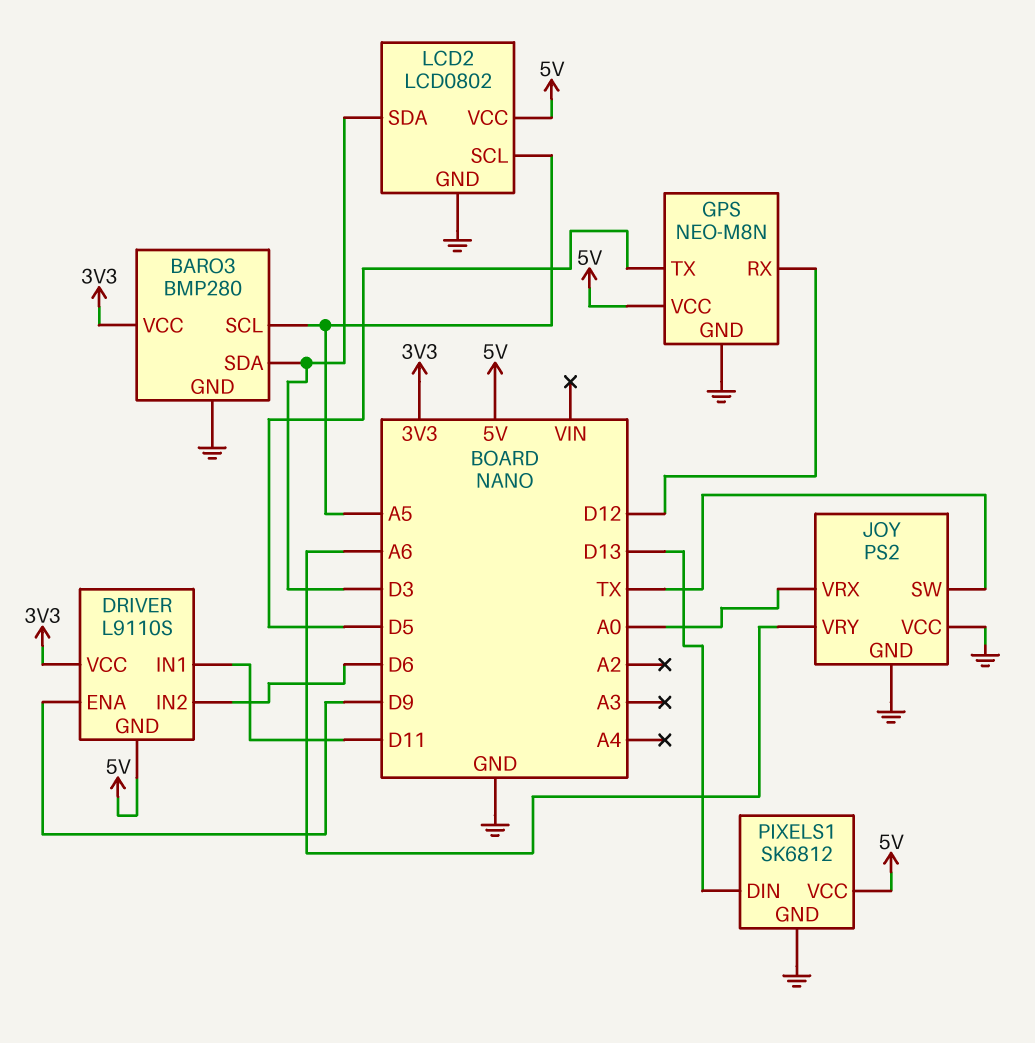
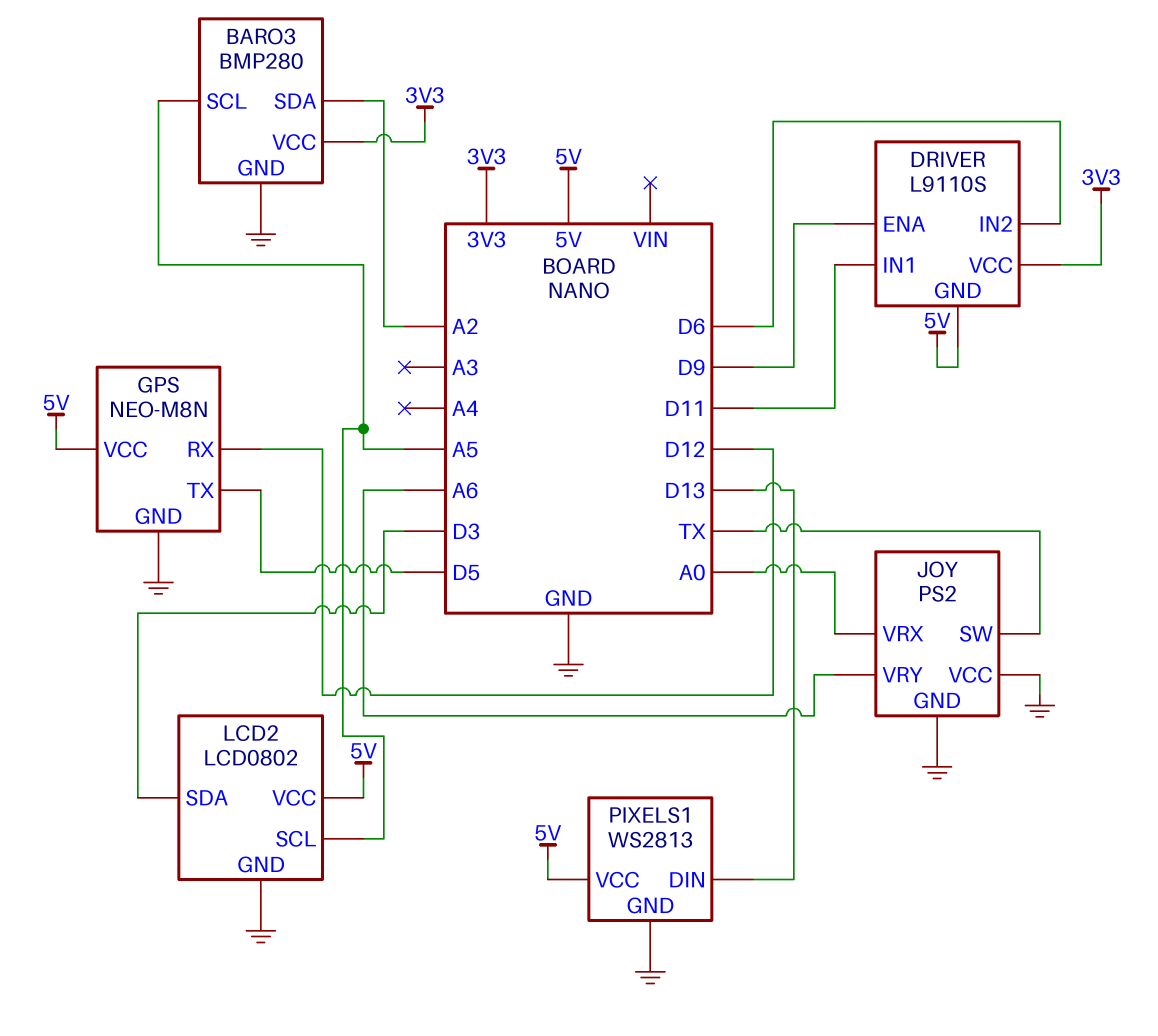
BARO3 pin SDA: D3 -> A2
PIXELS1: SK6812 -> WS2813

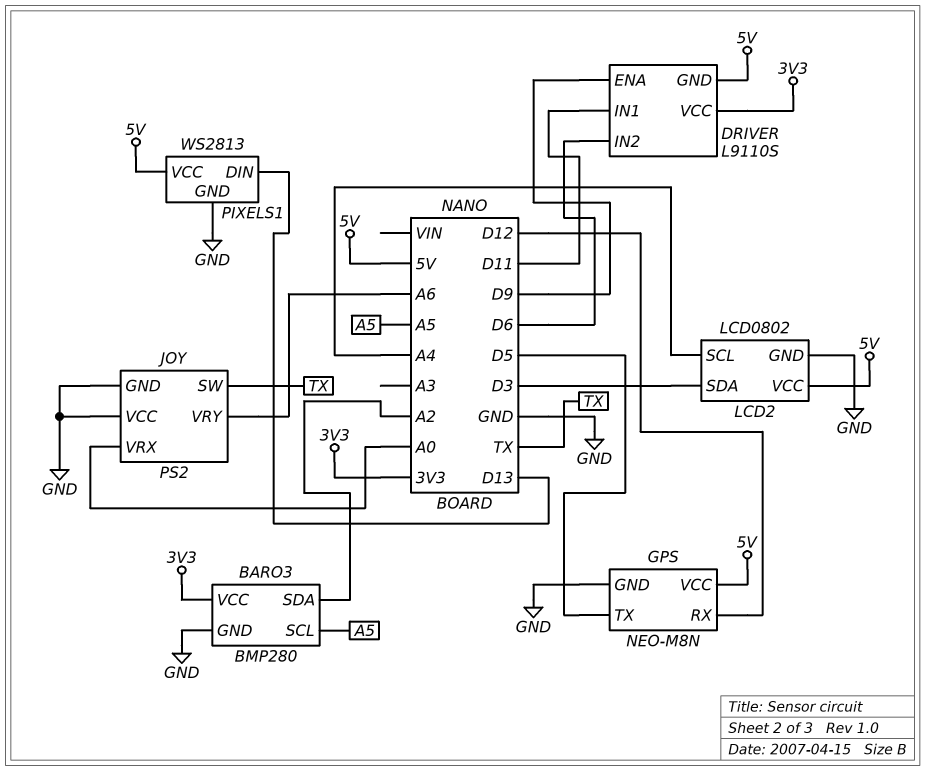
LCD2 pin SCL: A5 -> A4

